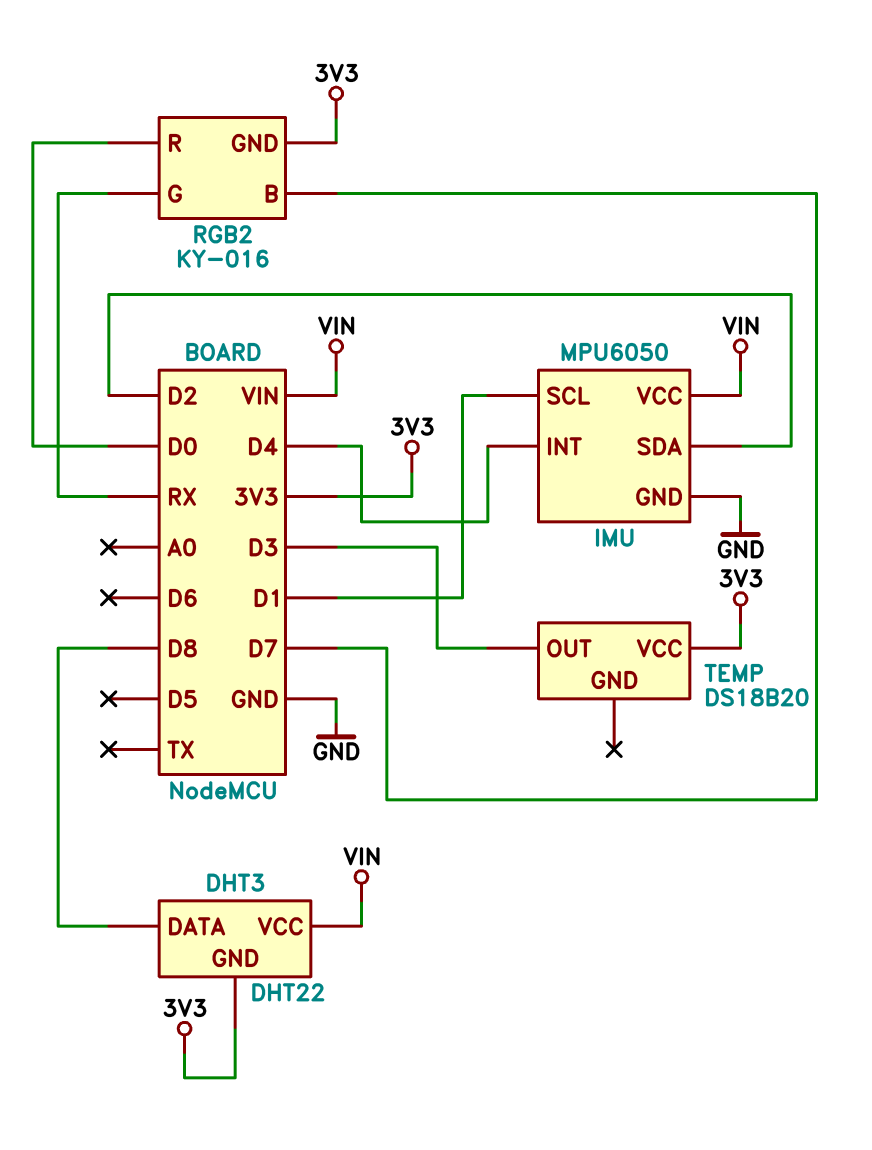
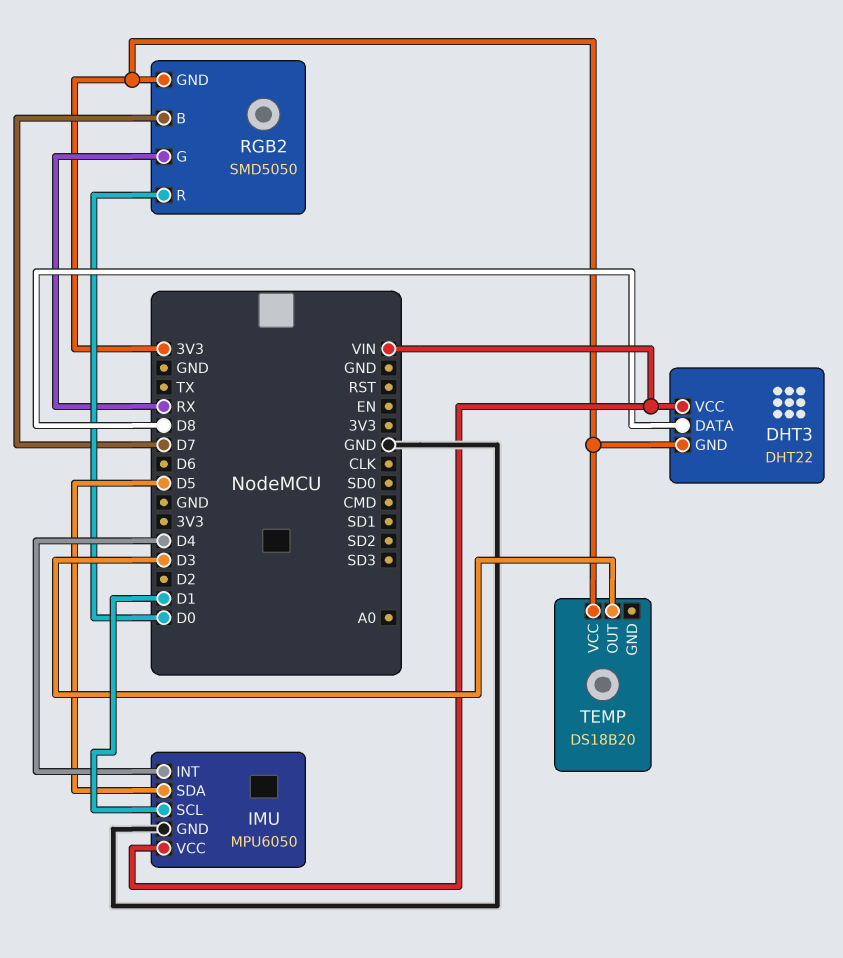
IMU pin SDA: D2 -> D5
RGB2: KY-016 -> SMD5050

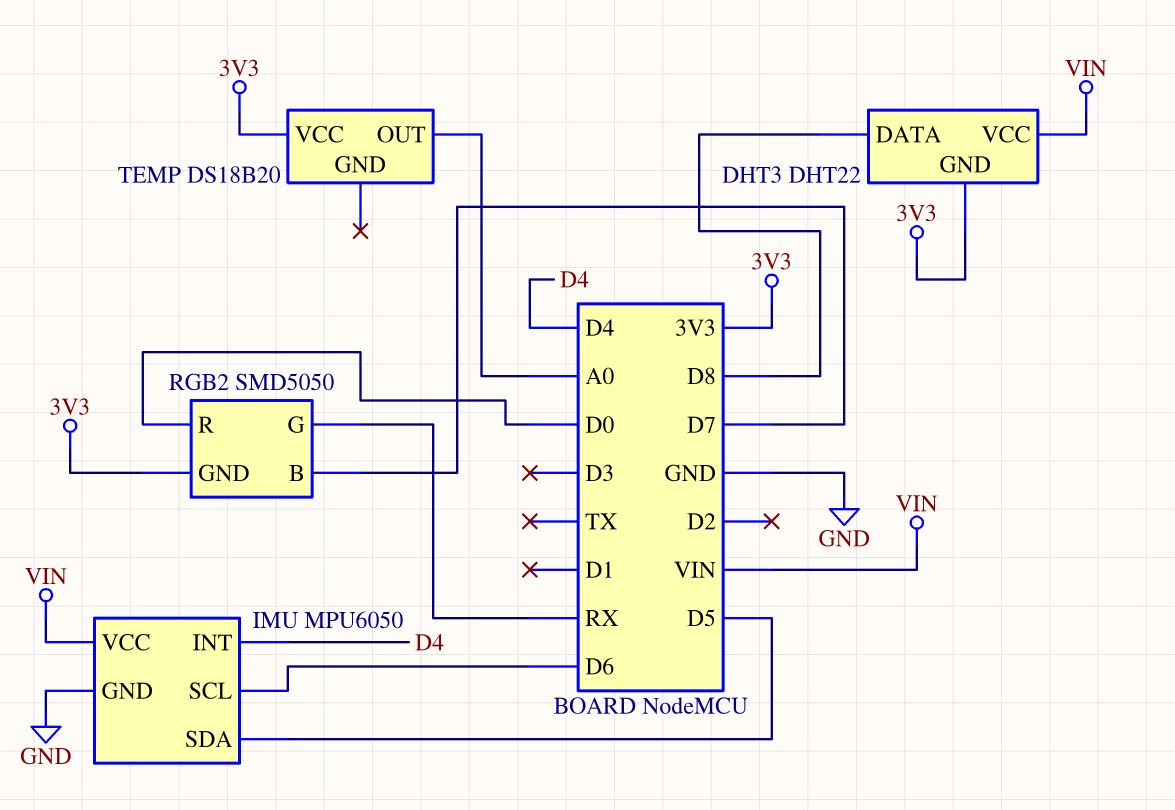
IMU pin SCL: D1 -> D6
TEMP pin OUT: D3 -> A0

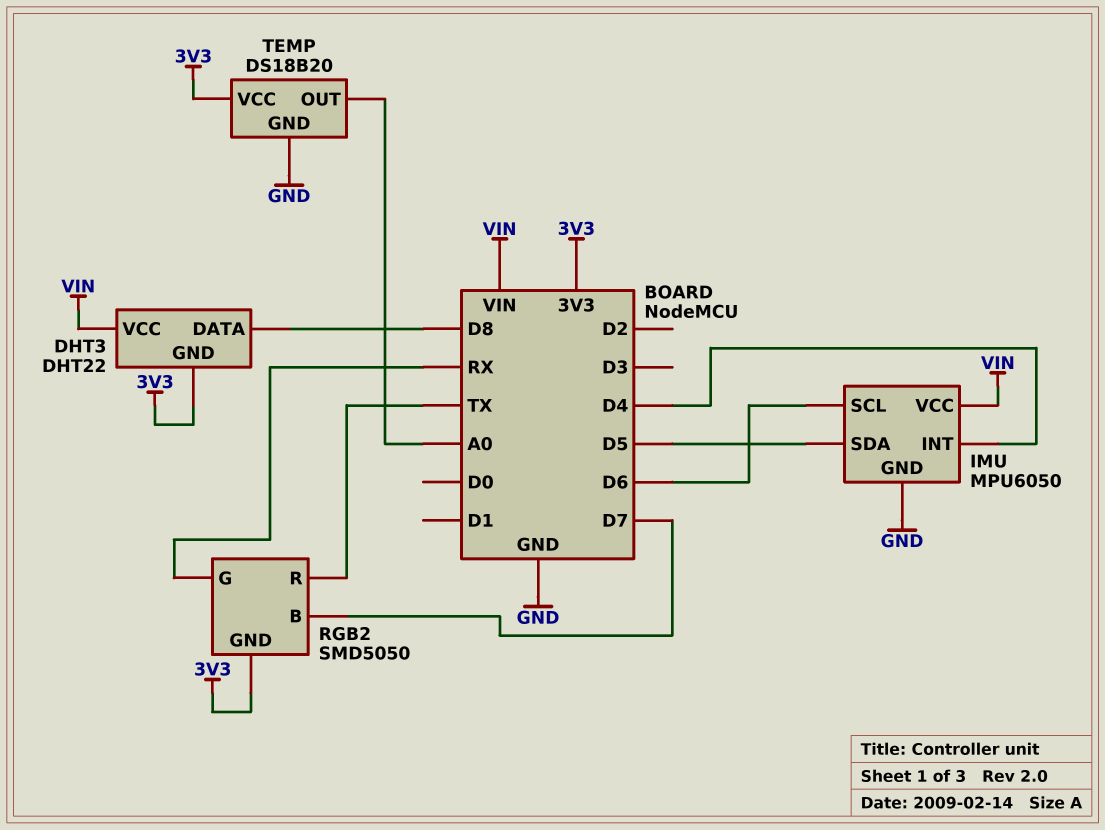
RGB2 pin R: D0 -> TX
TEMP pin GND: none -> GND

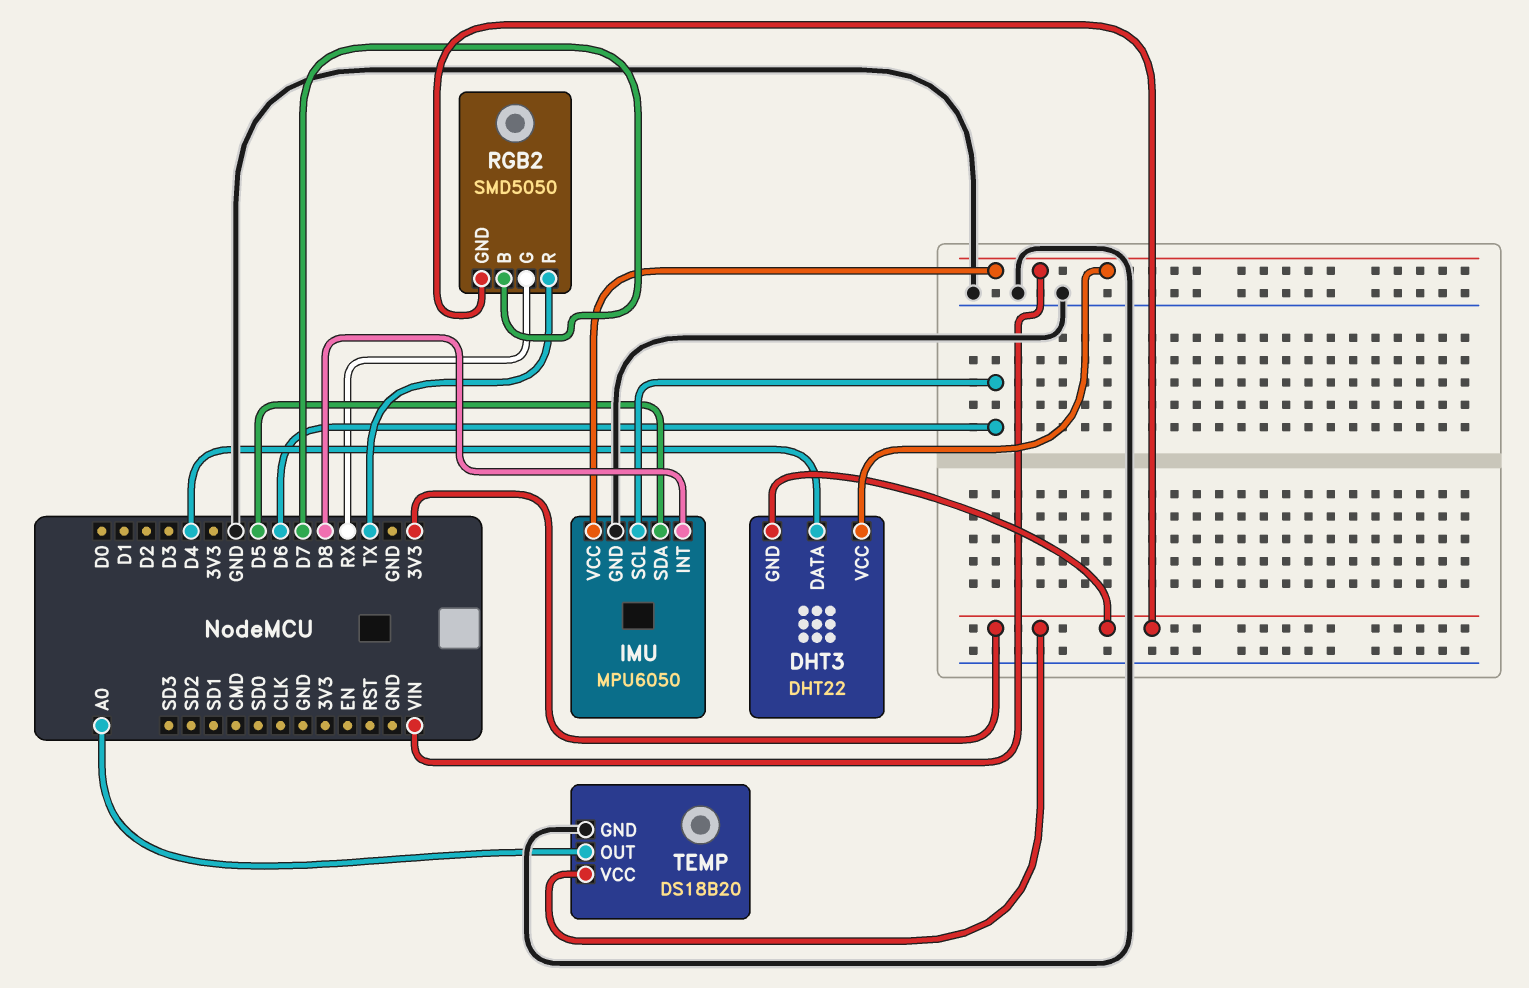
DHT3 pin DATA: D8 -> D4
IMU pin INT: D4 -> D8

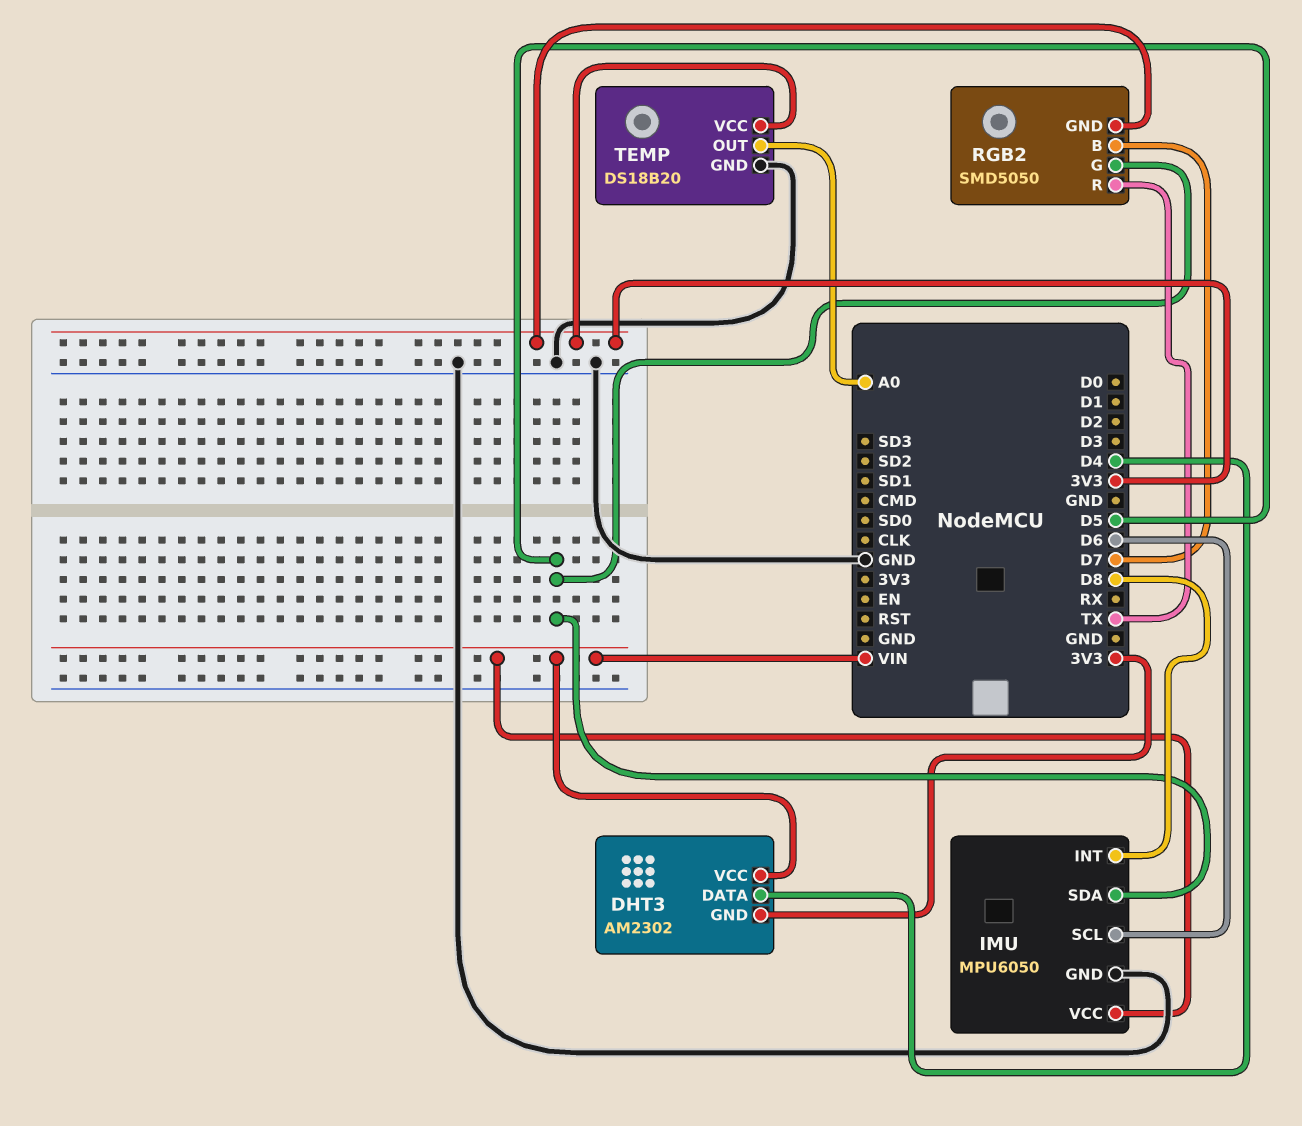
DHT3: DHT22 -> AM2302
RGB2 pin G: RX -> D5

